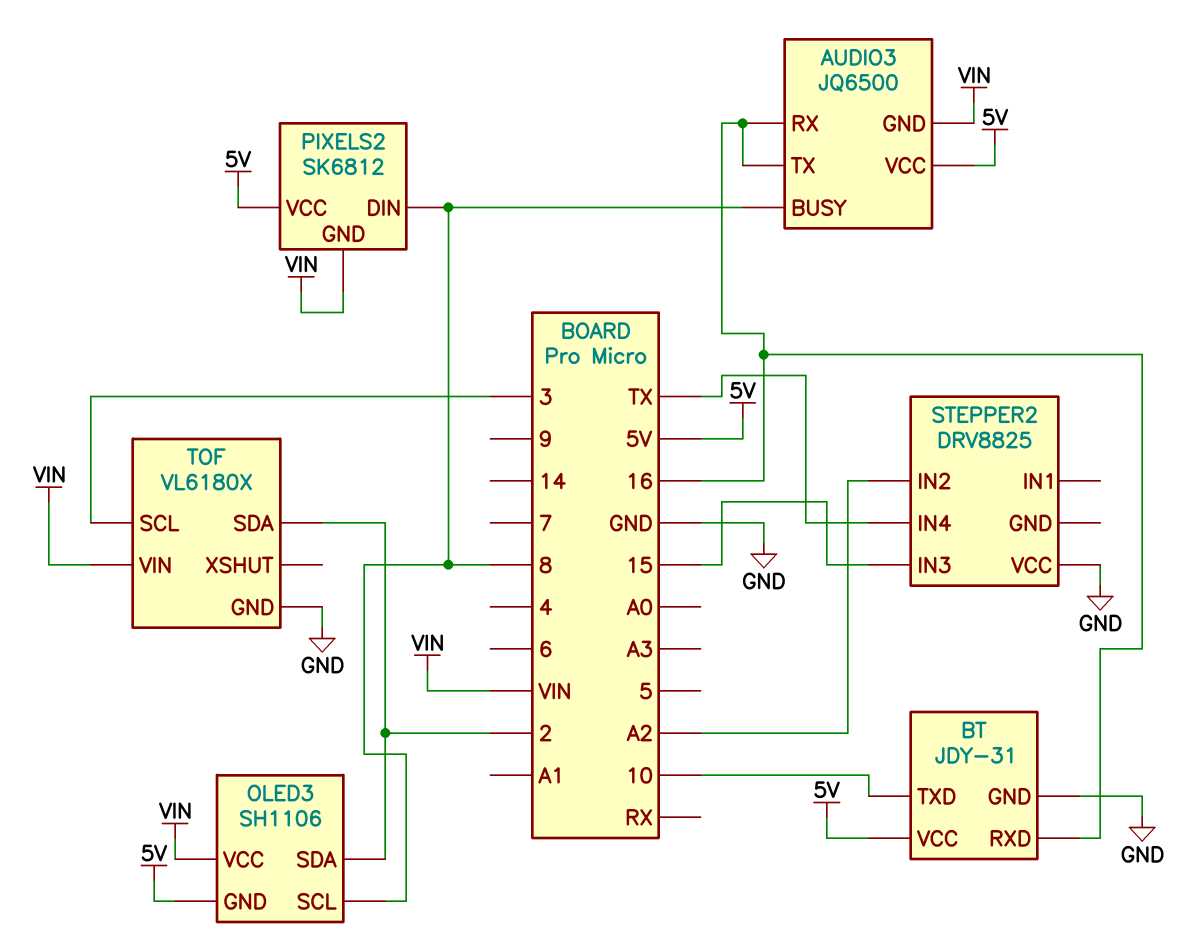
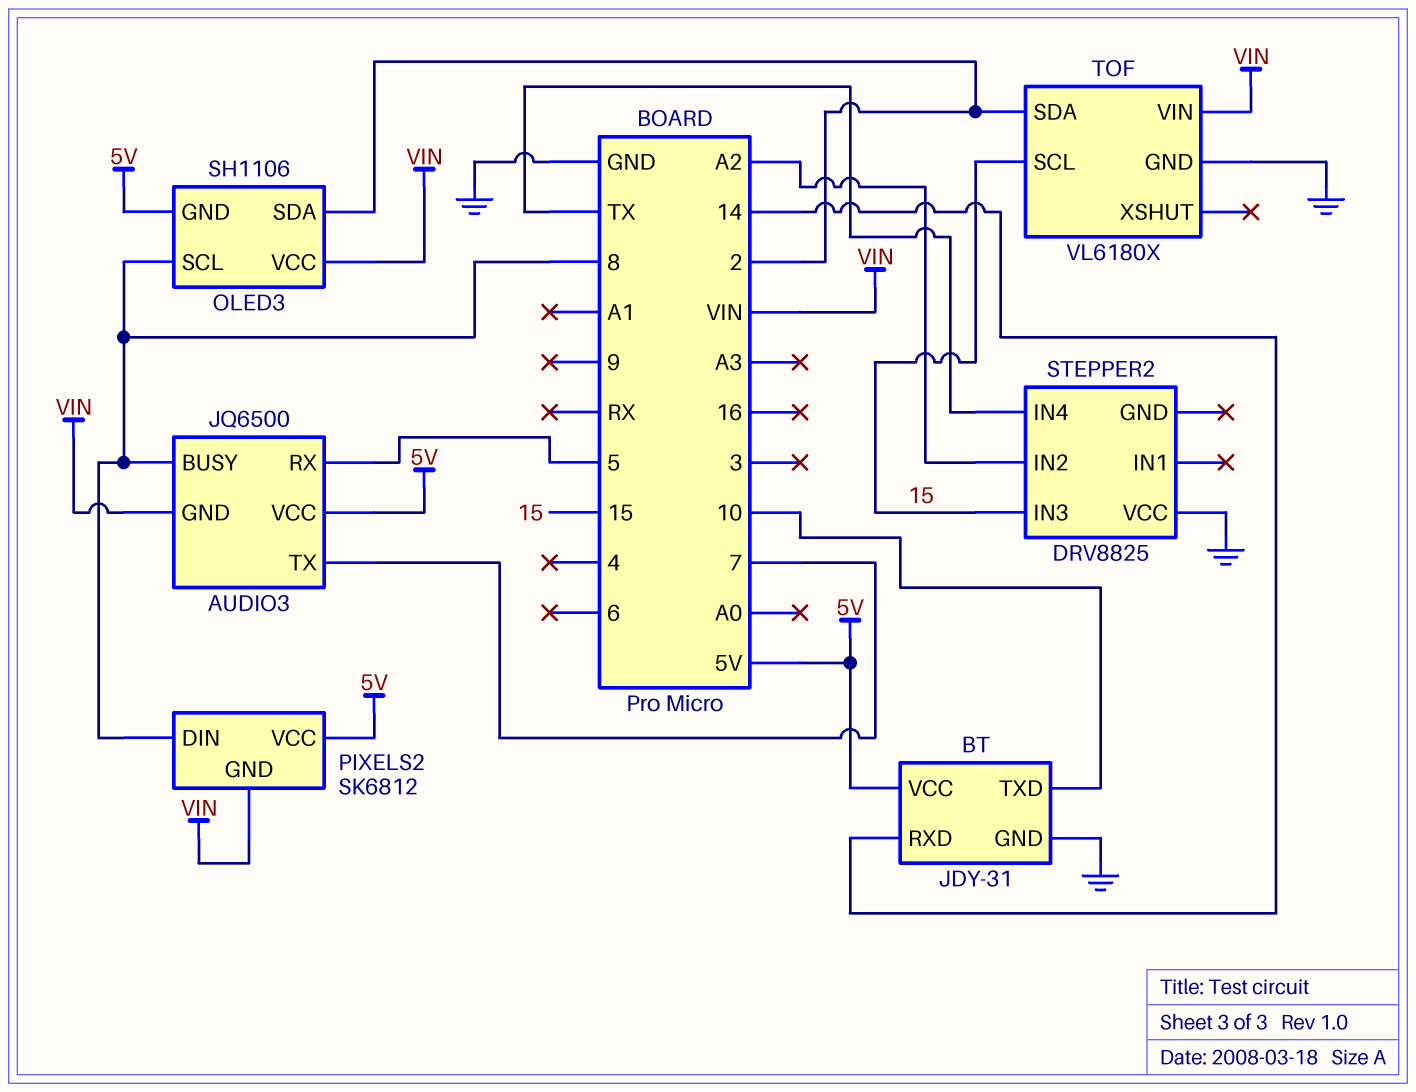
AUDIO3 pin RX: 16 -> 5
AUDIO3 pin TX: 16 -> 7
BT pin RXD: 16 -> 14
TOF pin SCL: 3 -> 15

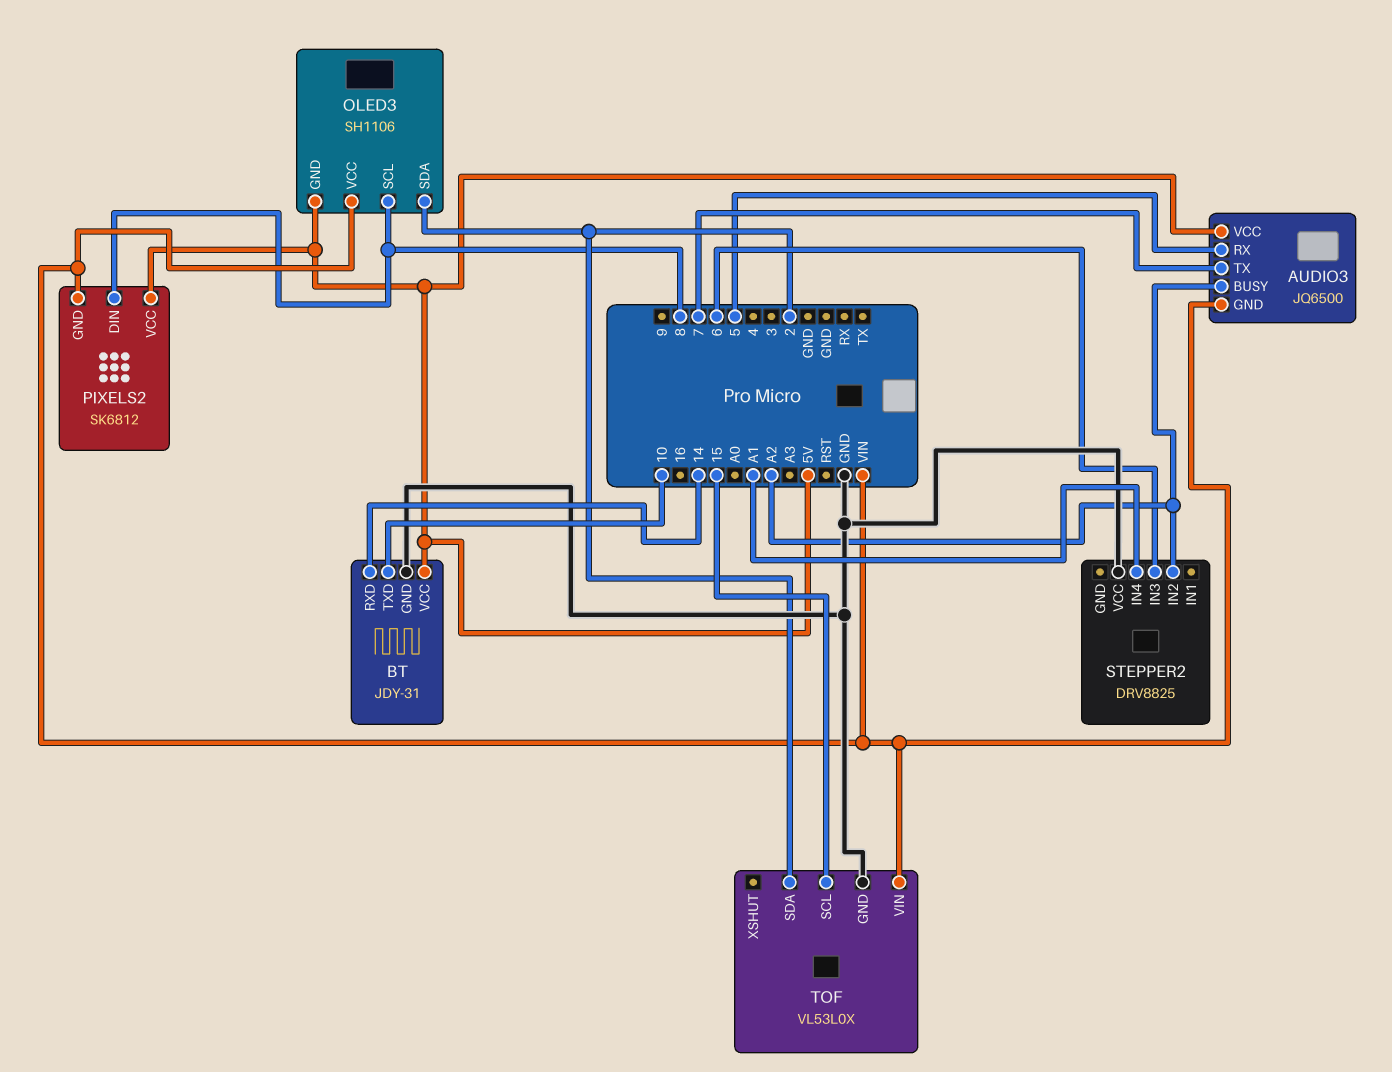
AUDIO3 pin BUSY: 8 -> A2
STEPPER2 pin IN3: 15 -> 6
STEPPER2 pin IN4: TX -> A1
TOF: VL6180X -> VL53L0X

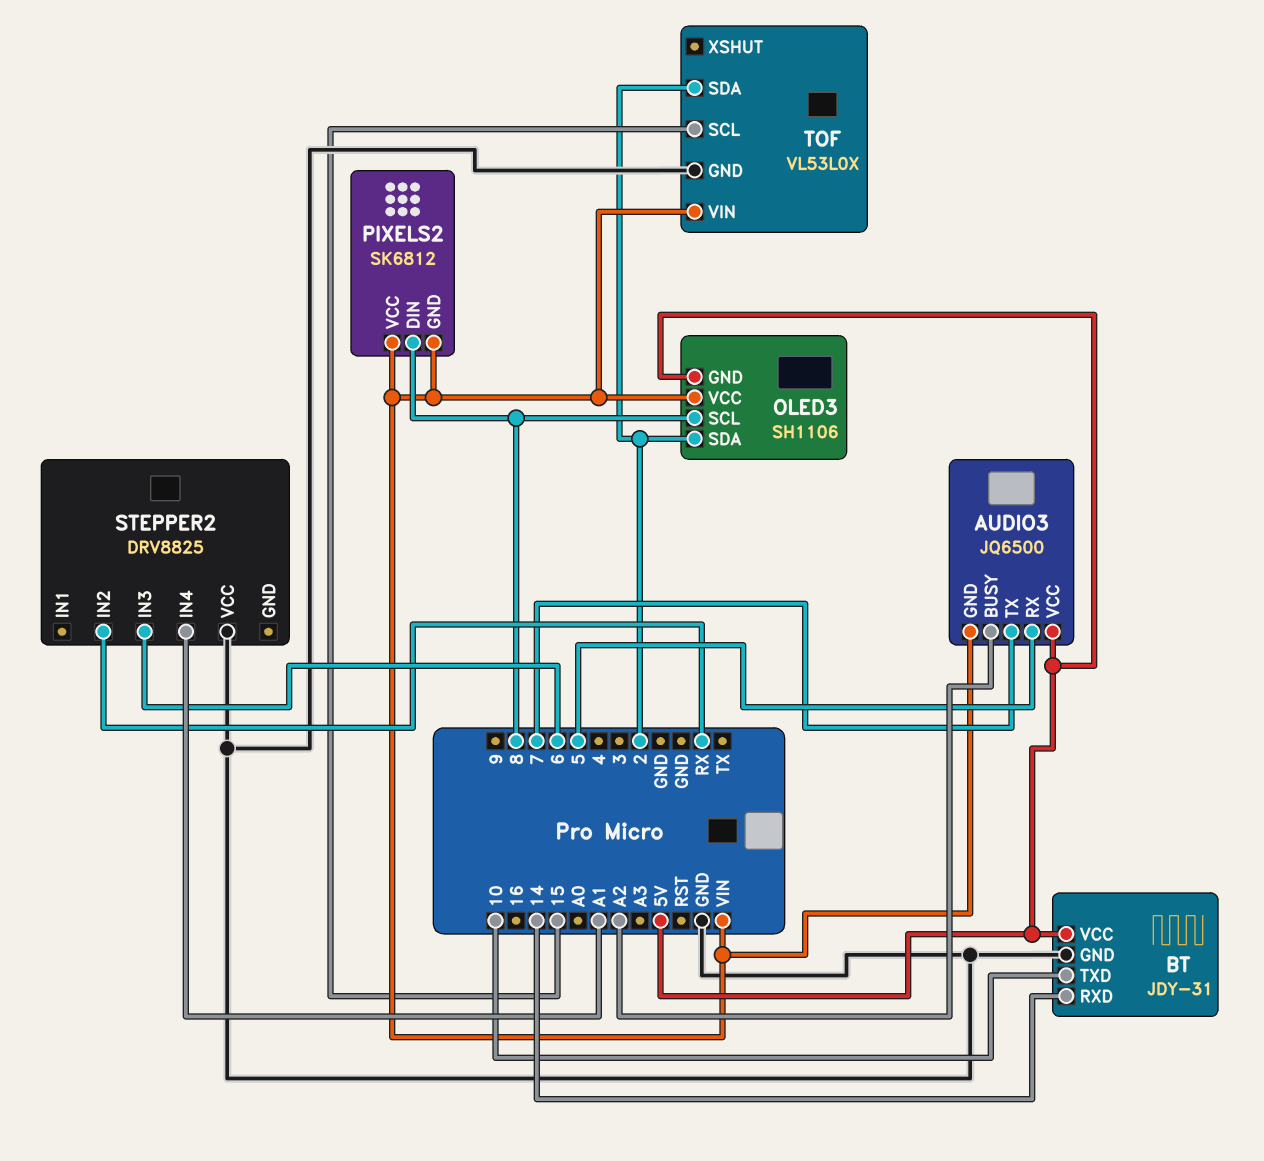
PIXELS2 pin VCC: 5V -> VIN
STEPPER2 pin IN2: A2 -> RX

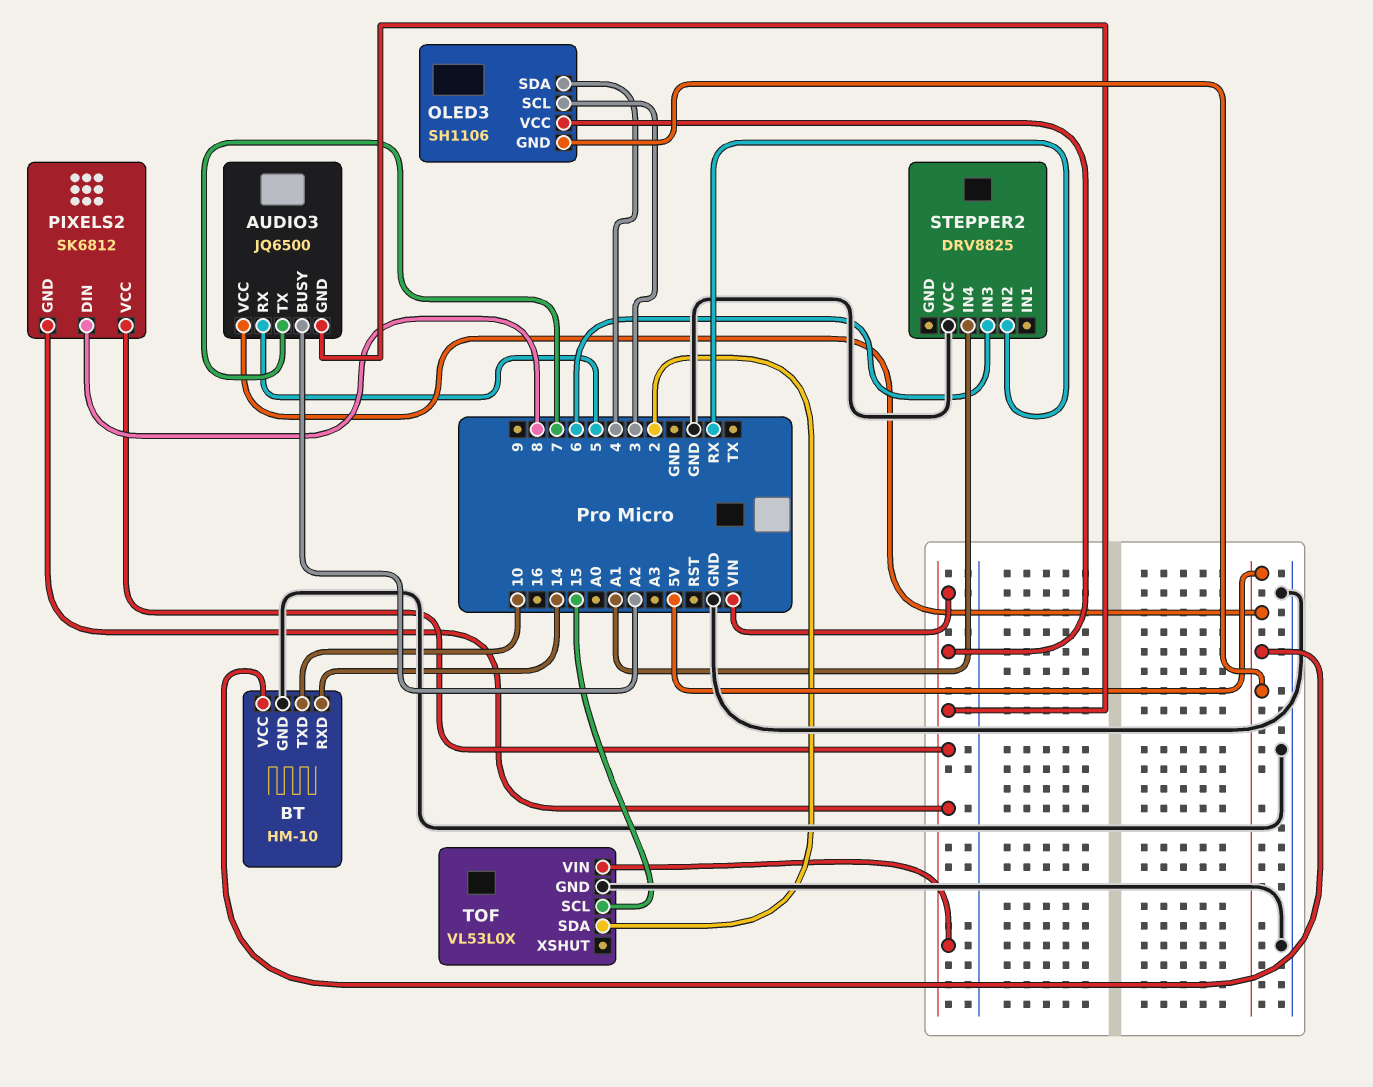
BT: JDY-31 -> HM-10
OLED3 pin SCL: 8 -> 3
OLED3 pin SDA: 2 -> 4

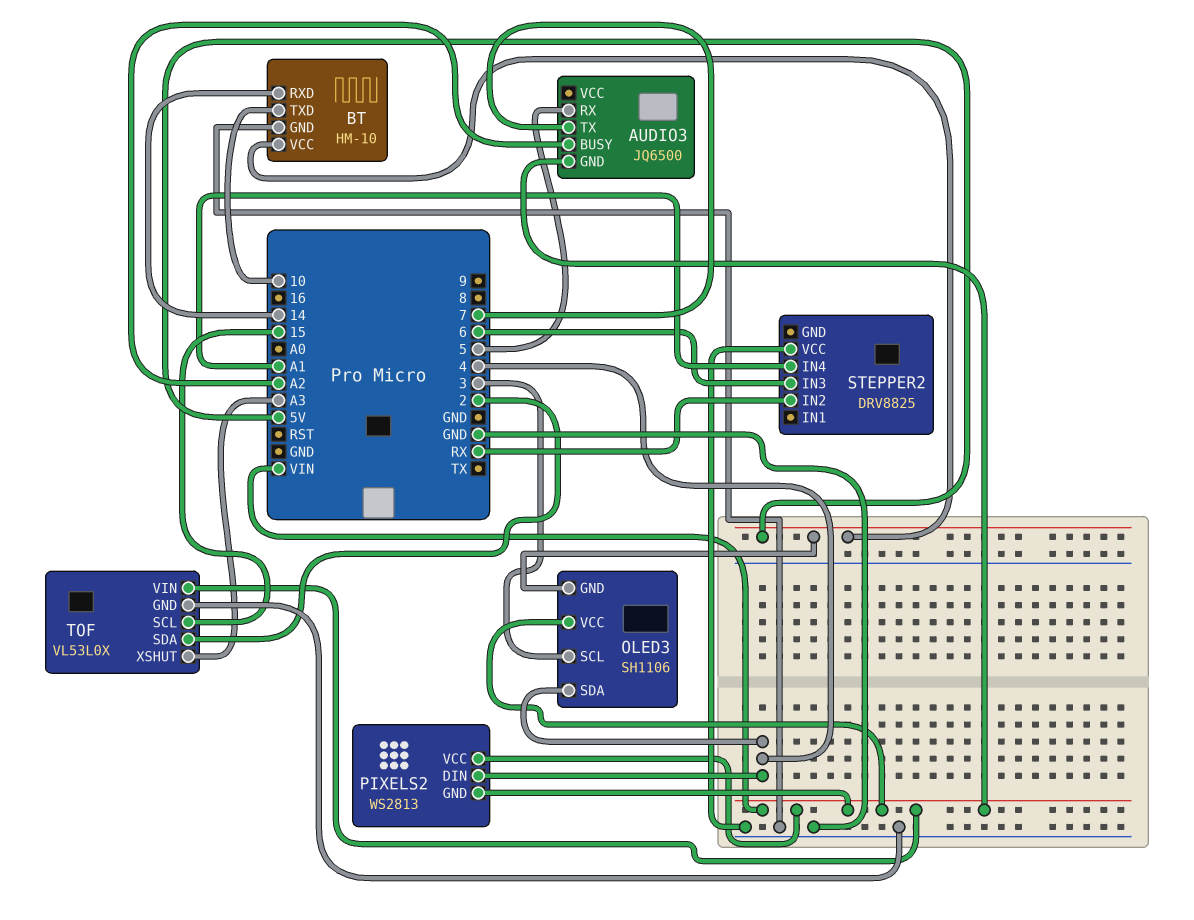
AUDIO3 pin VCC: 5V -> none
PIXELS2: SK6812 -> WS2813
PIXELS2 pin DIN: 8 -> 4
TOF pin XSHUT: none -> A3

